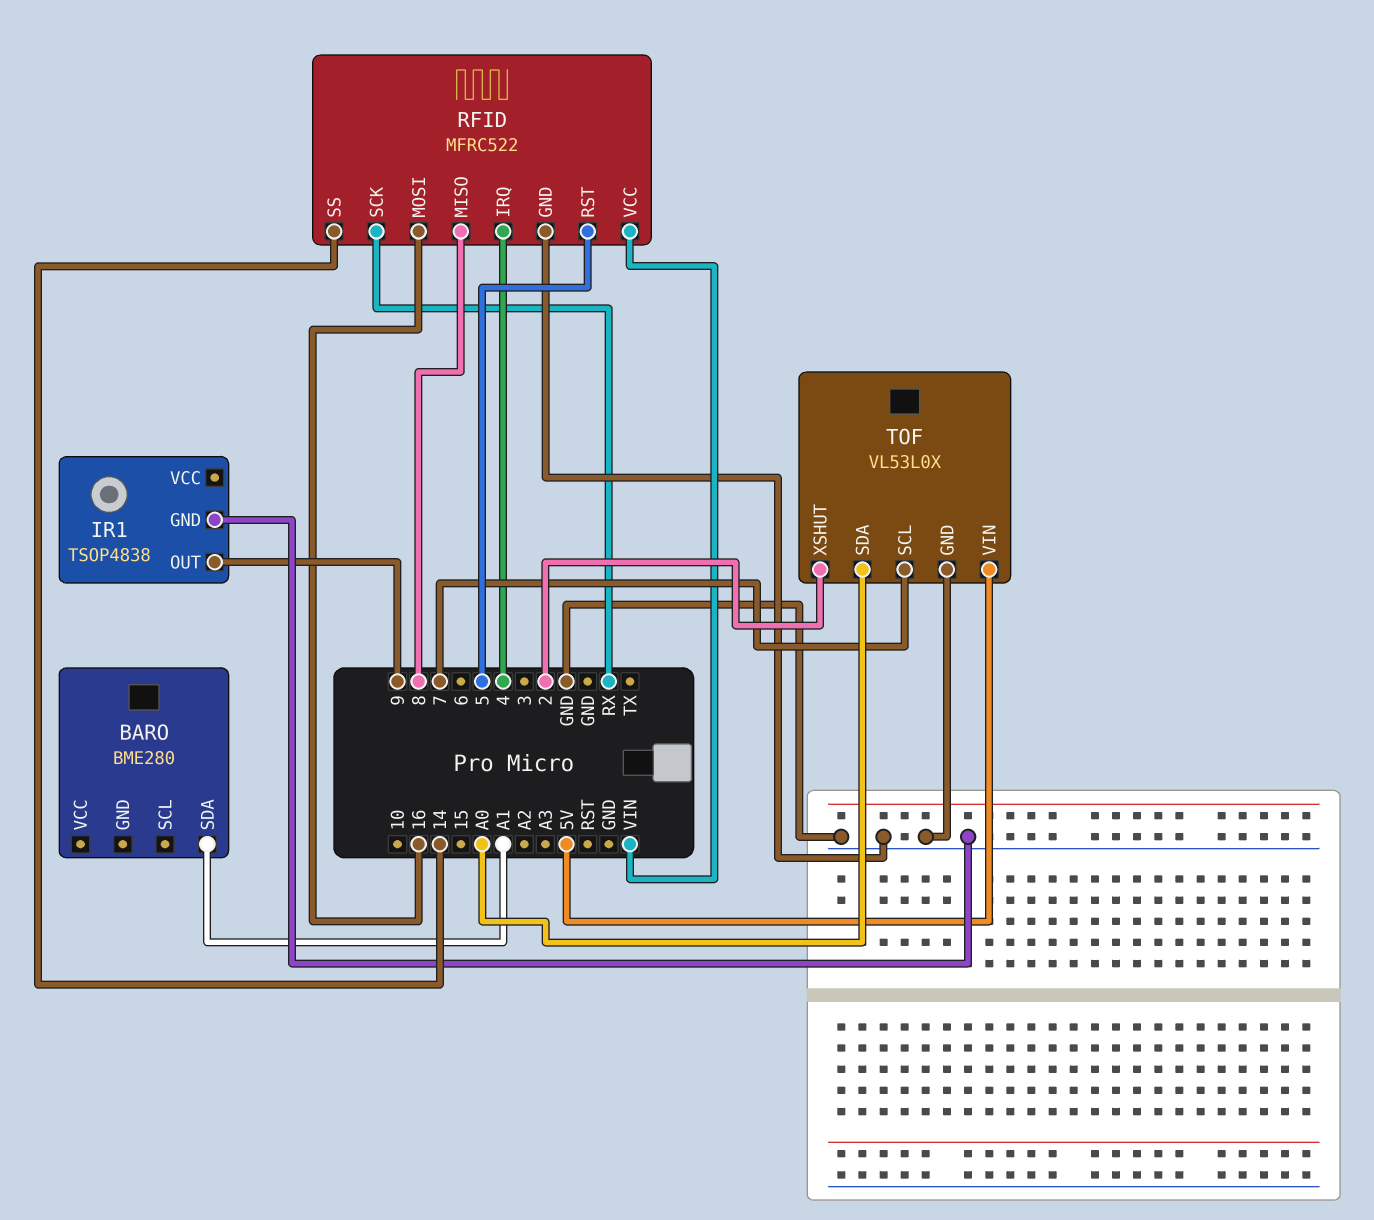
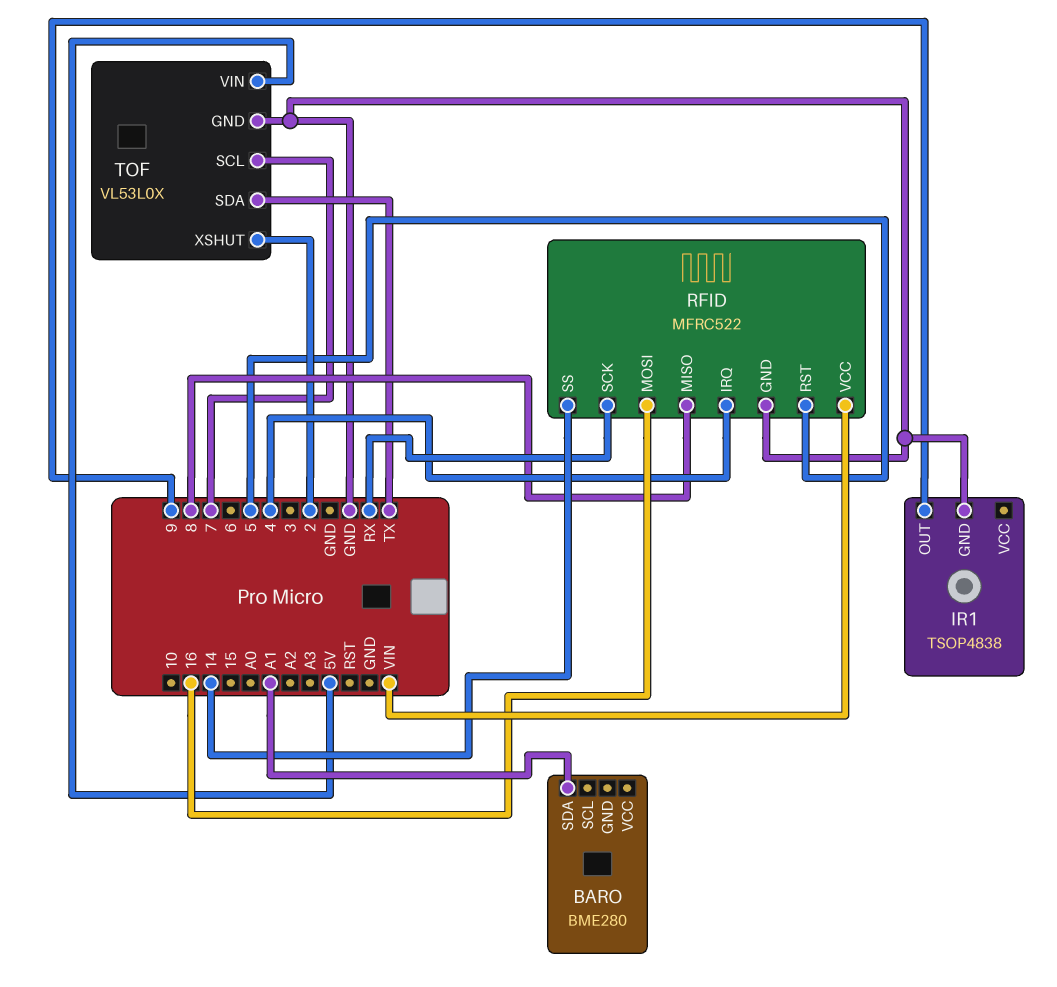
TOF pin SDA: A0 -> TX

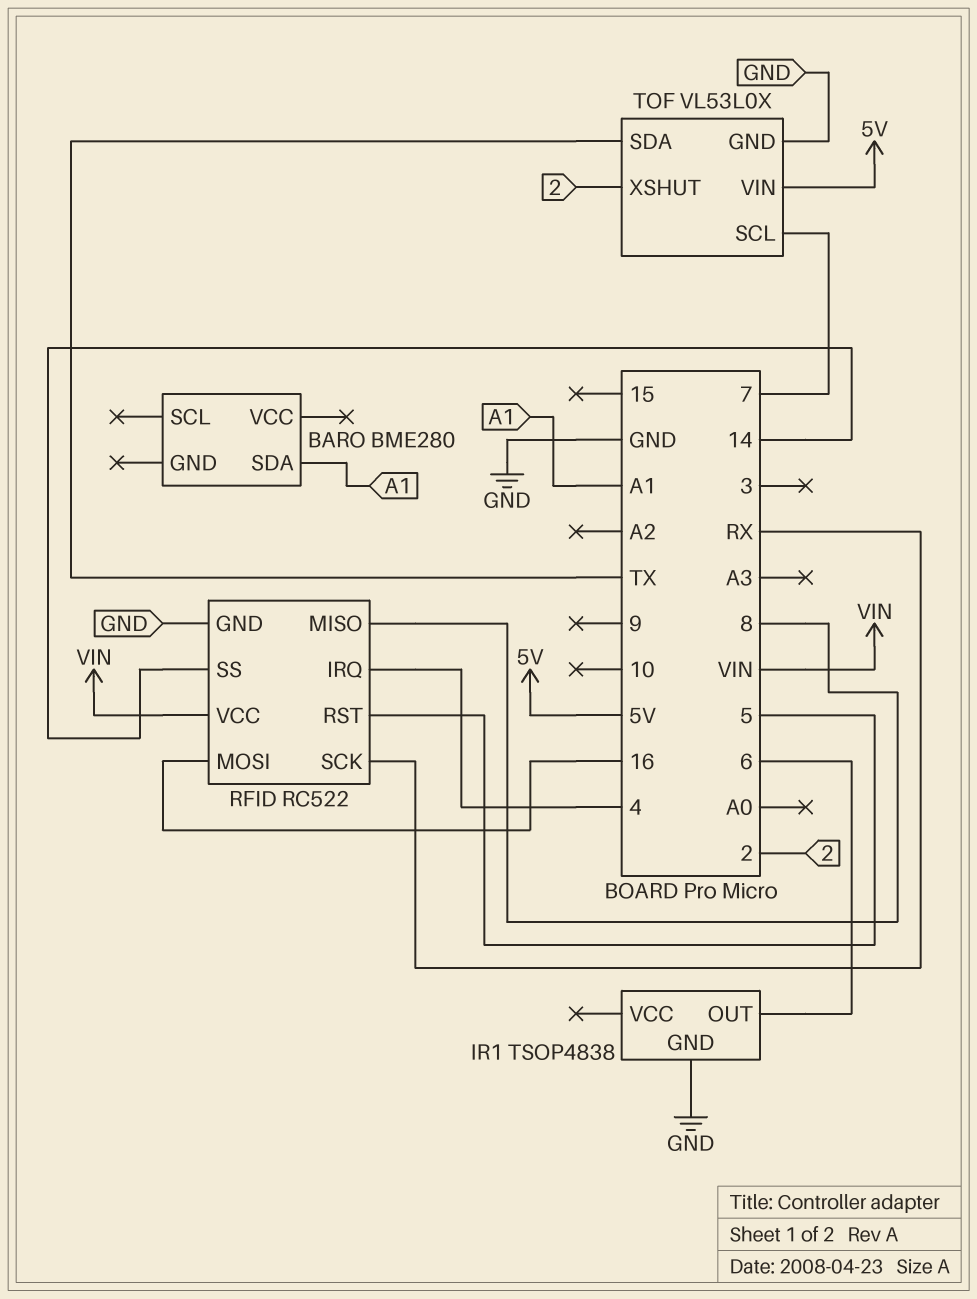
IR1 pin OUT: 9 -> 6
RFID: MFRC522 -> RC522

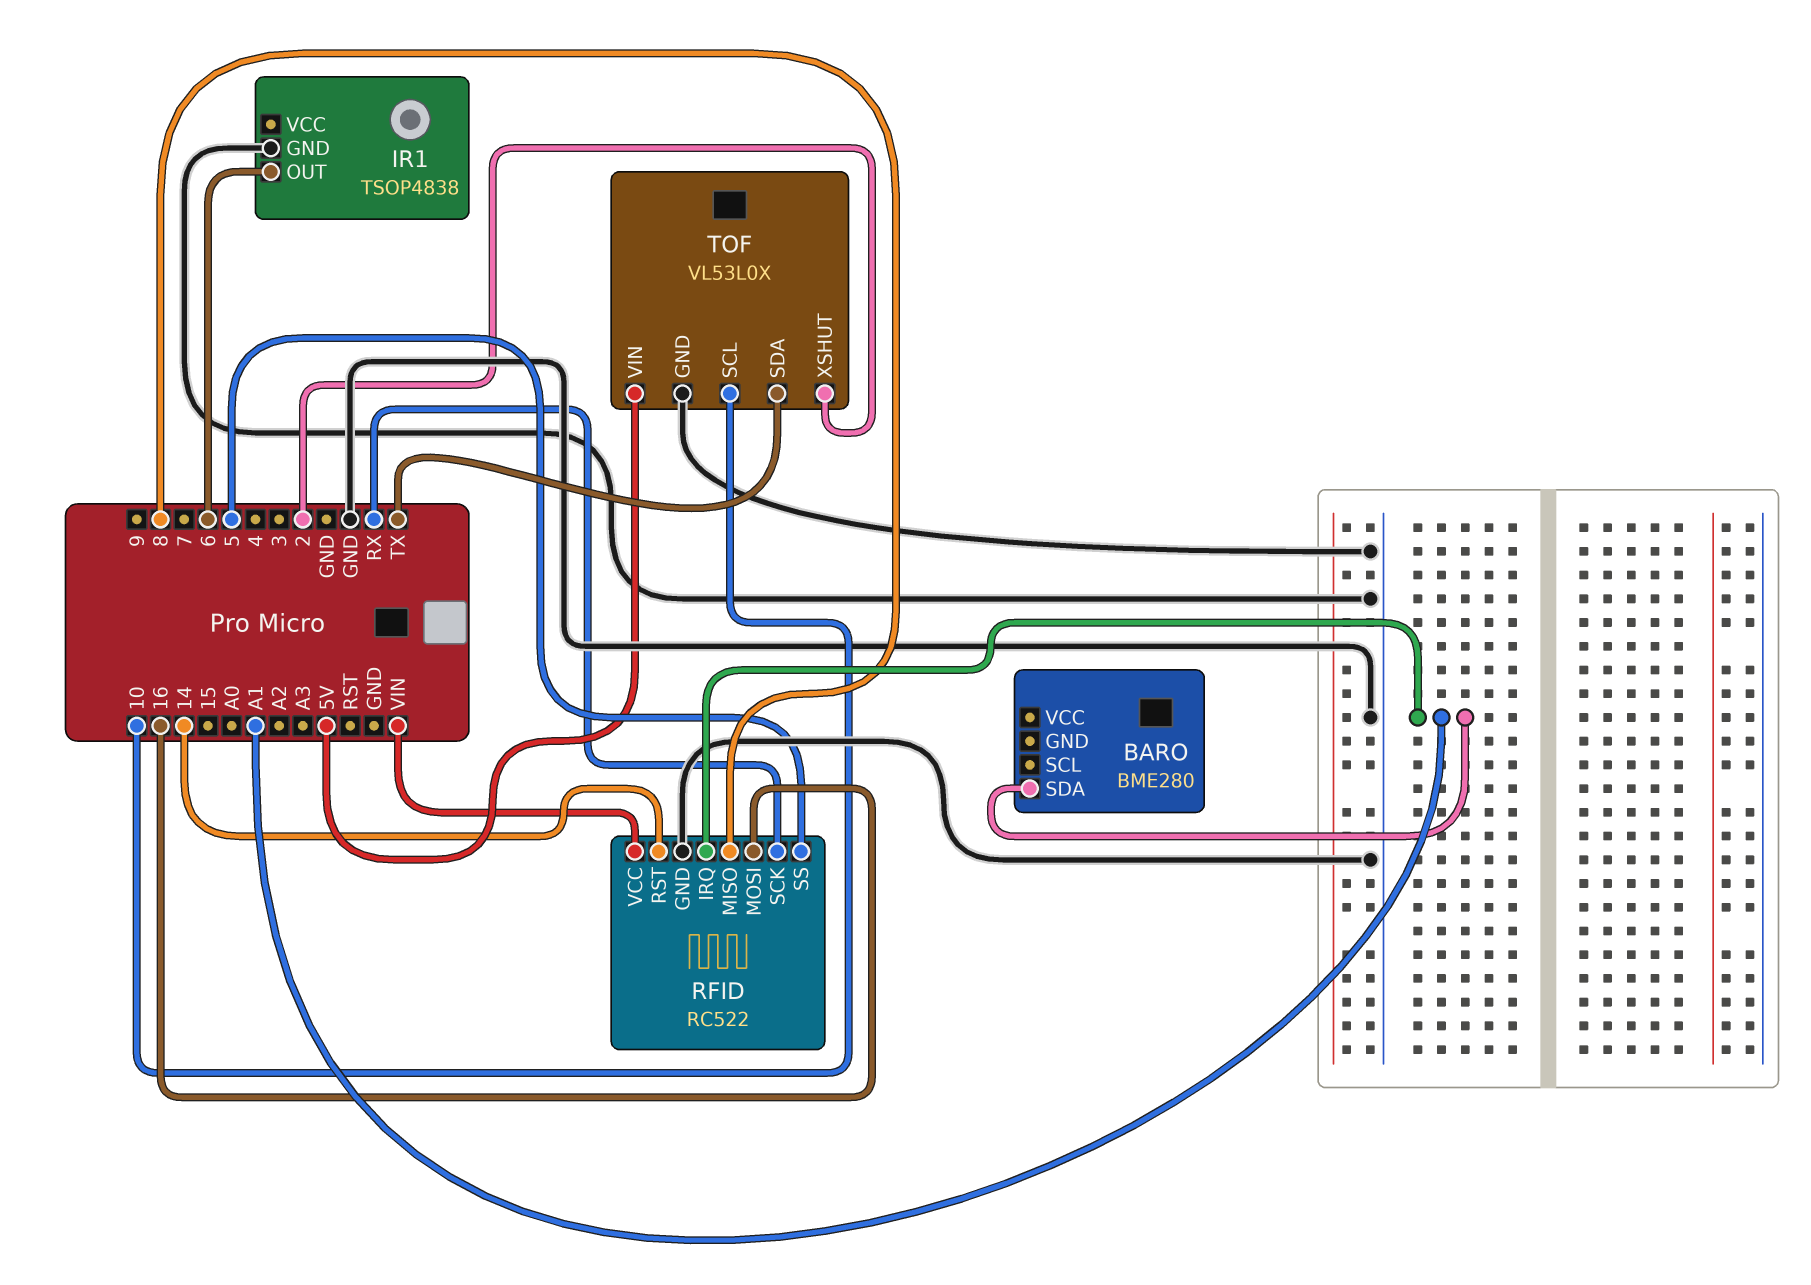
RFID pin IRQ: 4 -> A1
RFID pin RST: 5 -> 14
RFID pin SS: 14 -> 5
TOF pin SCL: 7 -> 10

